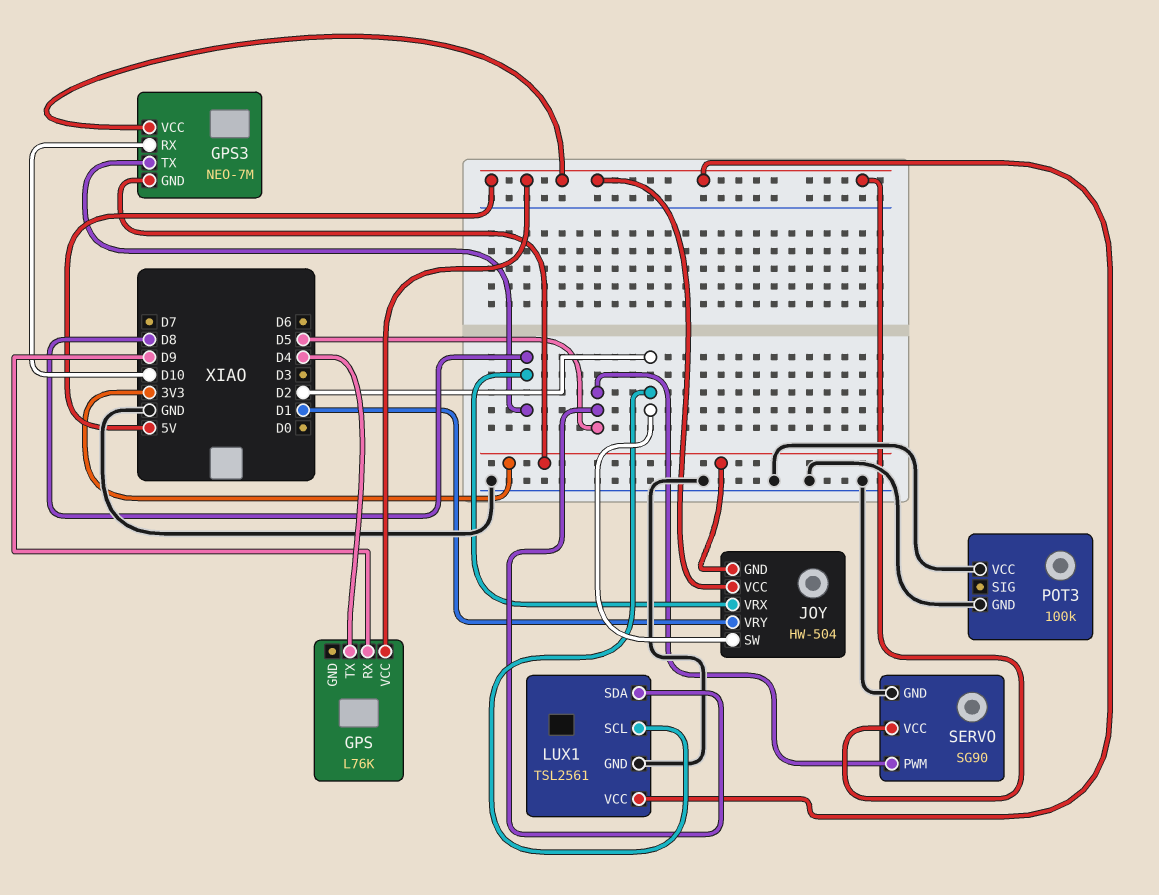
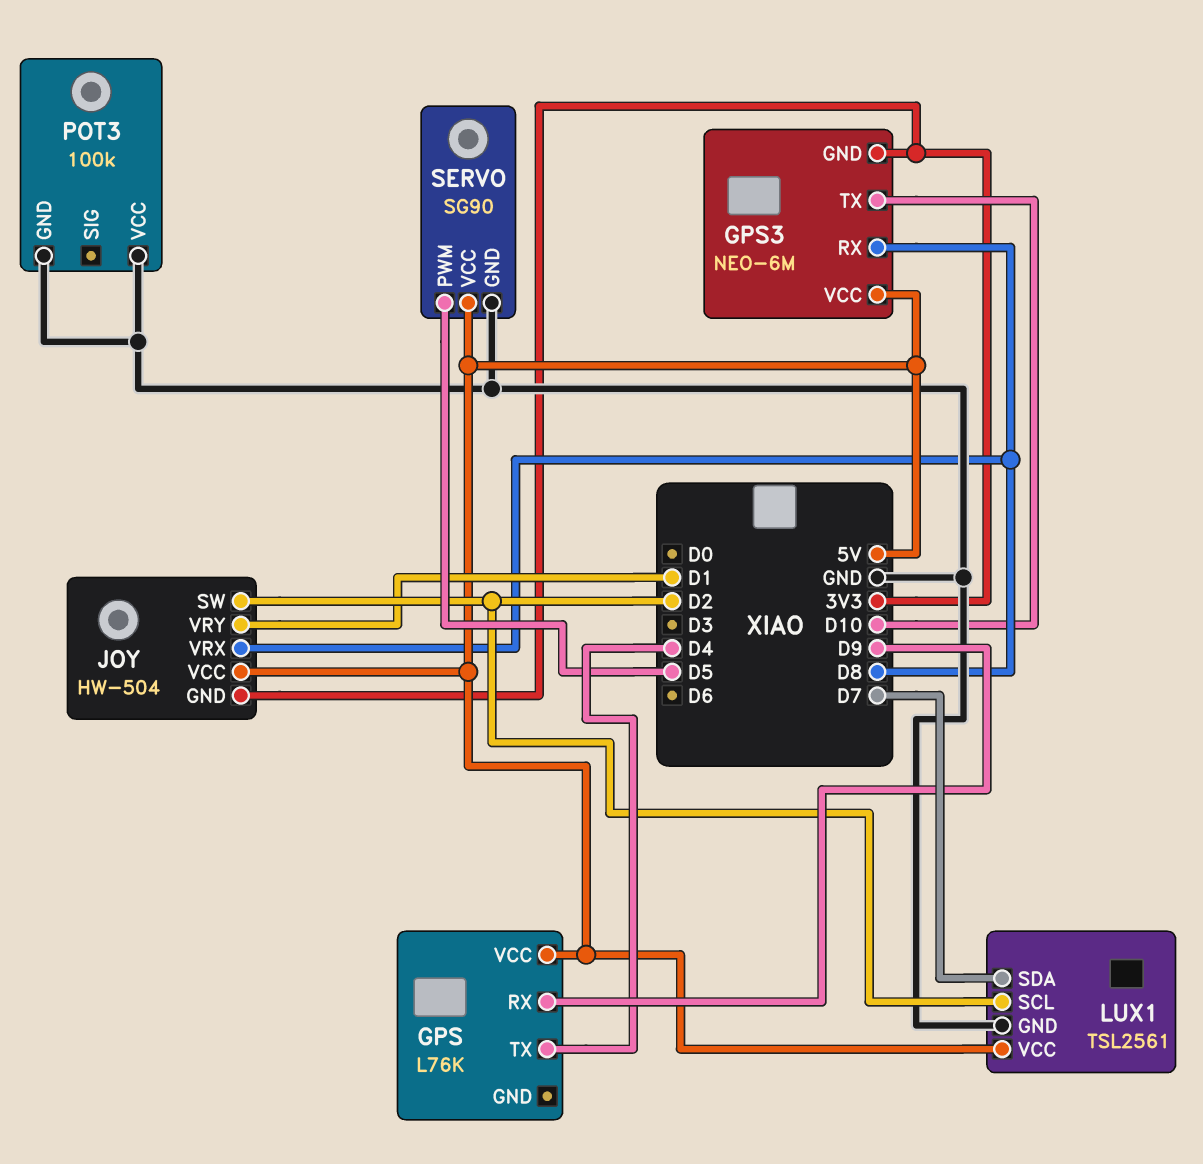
GPS3: NEO-7M -> NEO-6M
GPS3 pin RX: D10 -> D8
GPS3 pin TX: D8 -> D10
LUX1 pin SDA: D5 -> D7

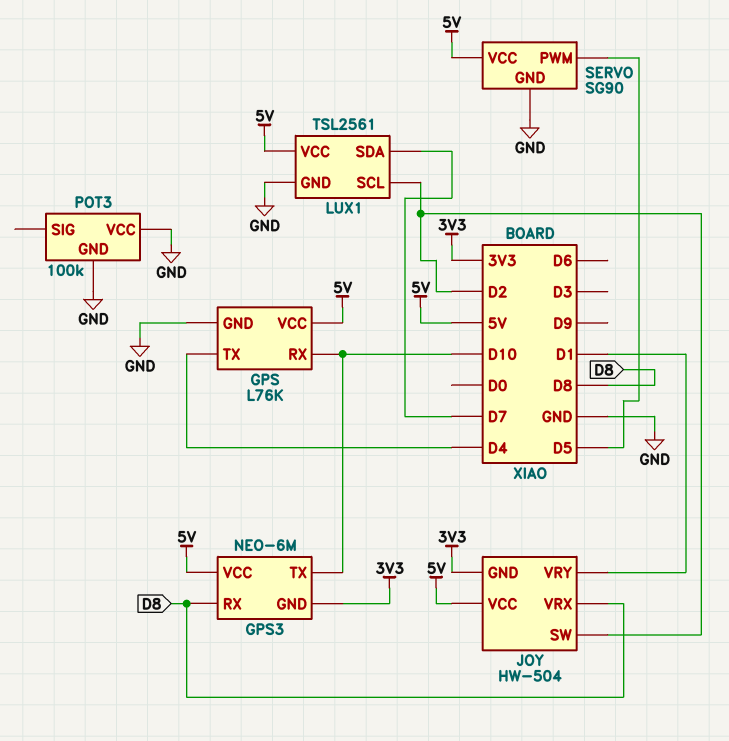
GPS pin GND: none -> GND
GPS pin RX: D9 -> D10

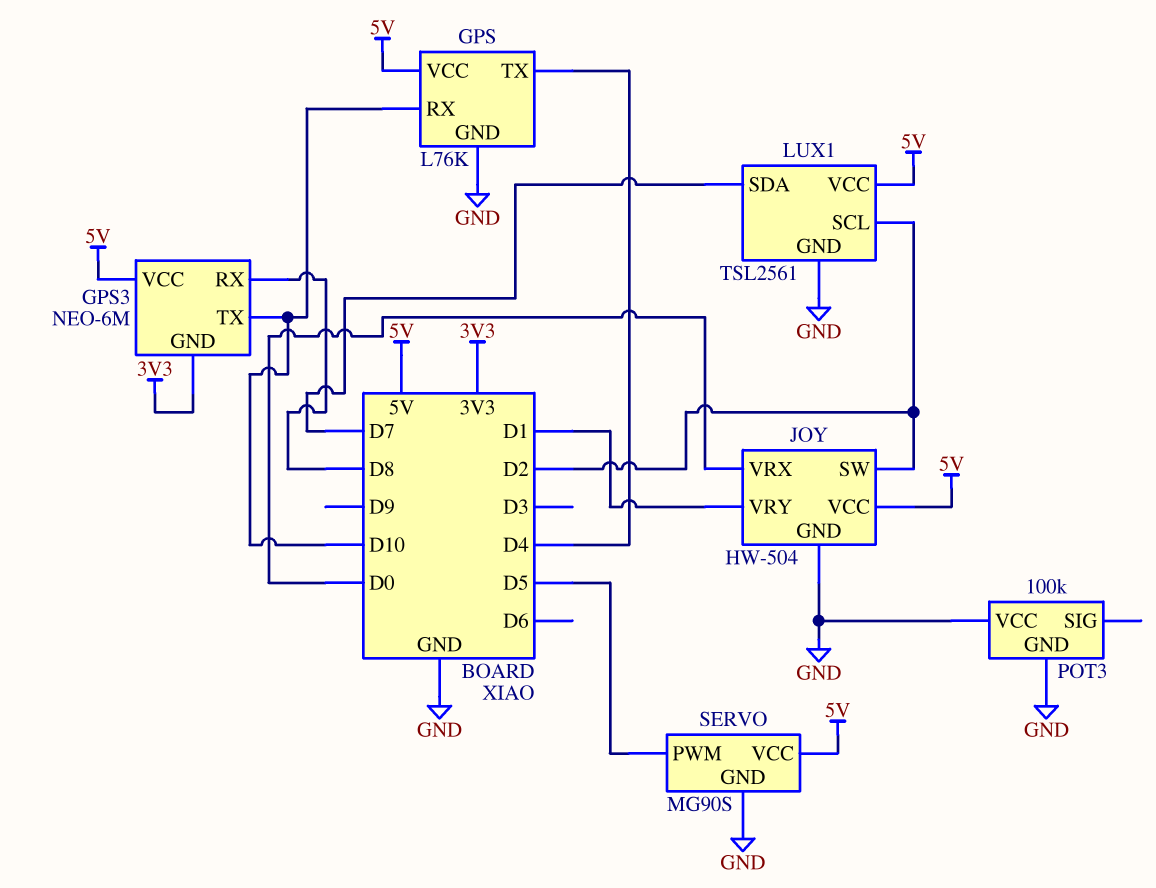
JOY pin GND: 3V3 -> GND
JOY pin VRX: D8 -> D0
SERVO: SG90 -> MG90S

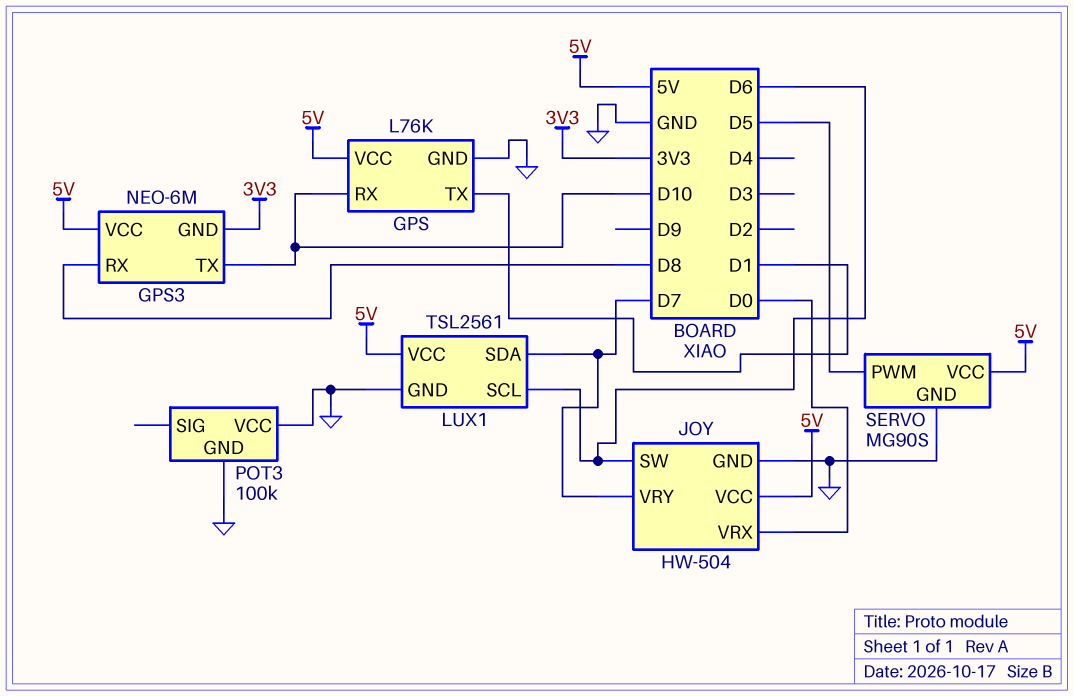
GPS pin TX: D4 -> D1
JOY pin SW: D2 -> D6
JOY pin VRY: D1 -> D7
LUX1 pin SCL: D2 -> D6

